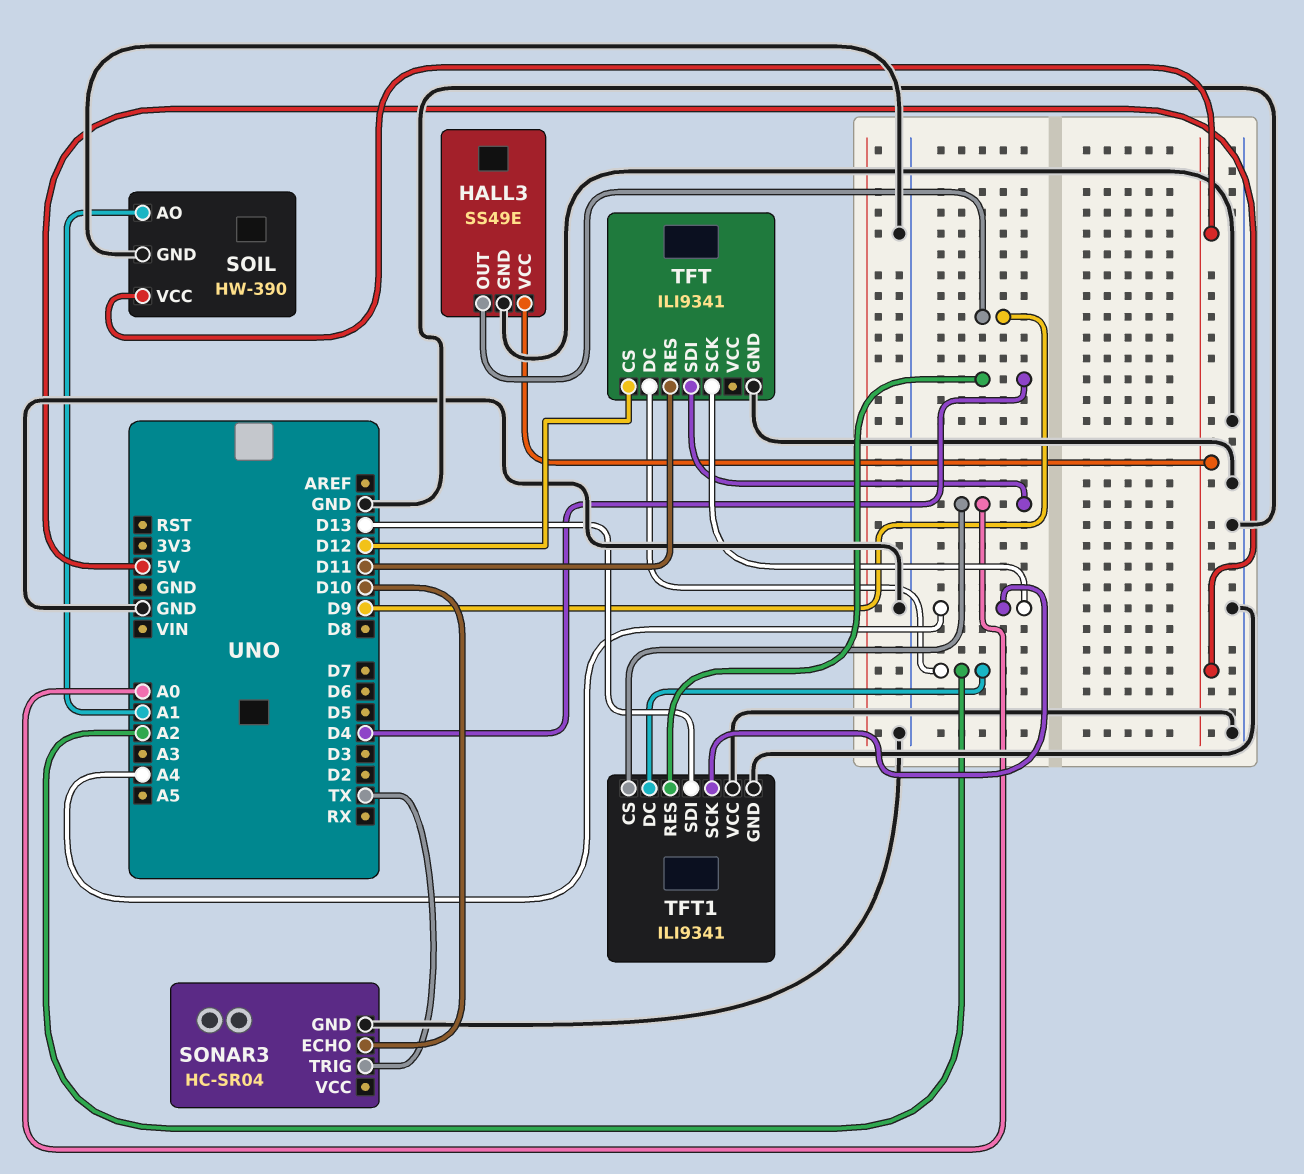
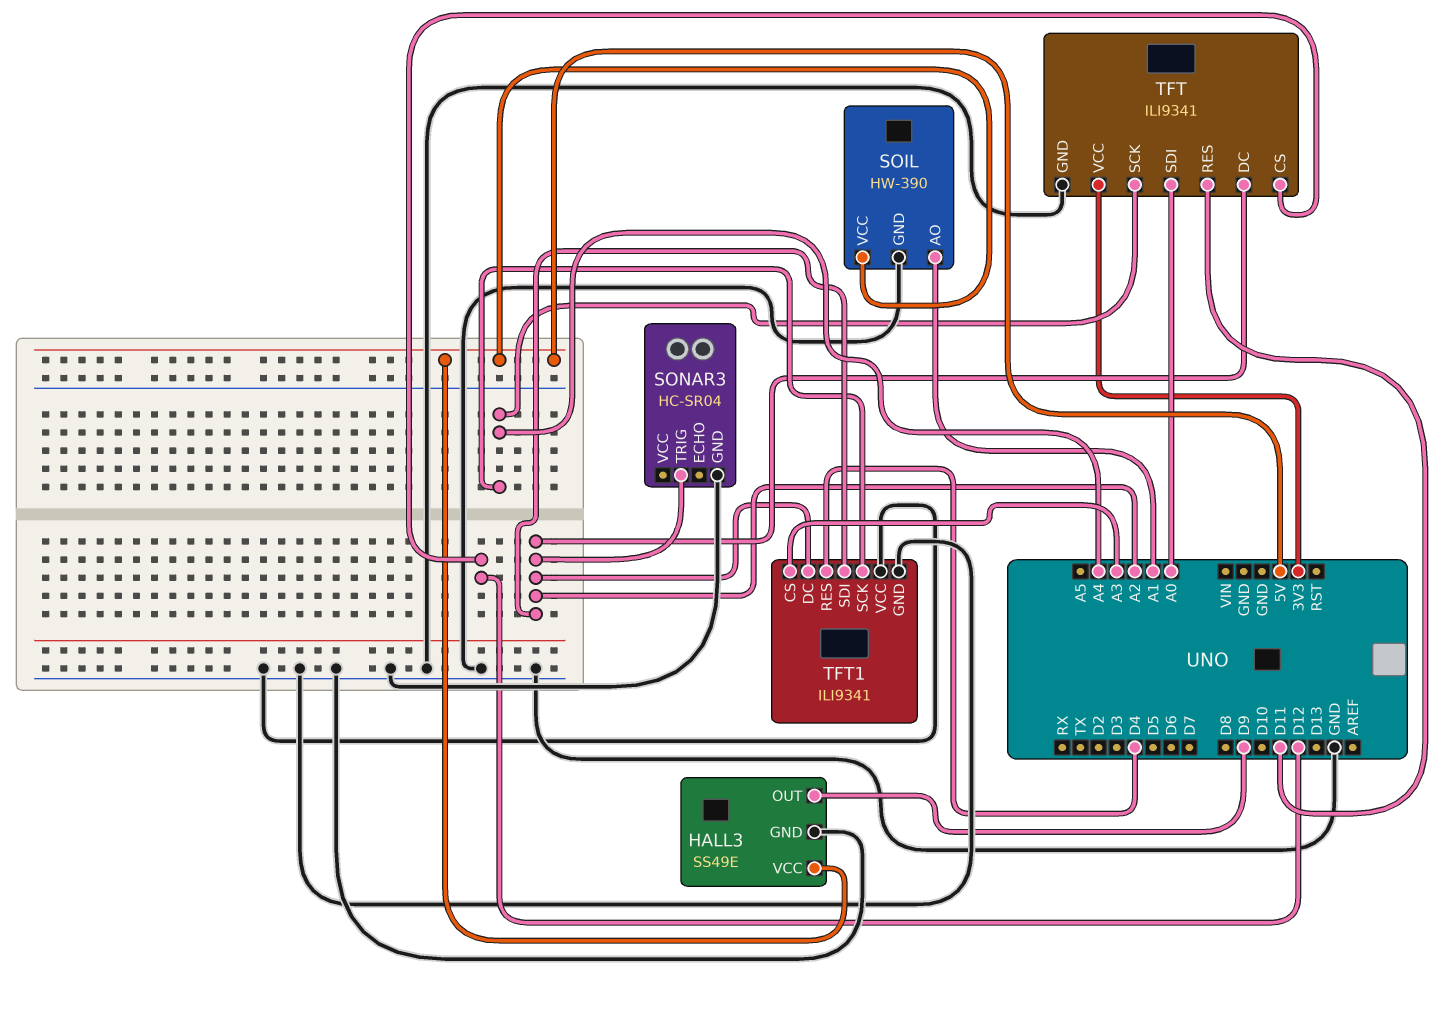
SONAR3 pin ECHO: D10 -> none
SONAR3 pin TRIG: TX -> A2
TFT pin VCC: none -> 3V3
TFT1 pin CS: A0 -> A3
TFT1 pin SDI: D13 -> A2

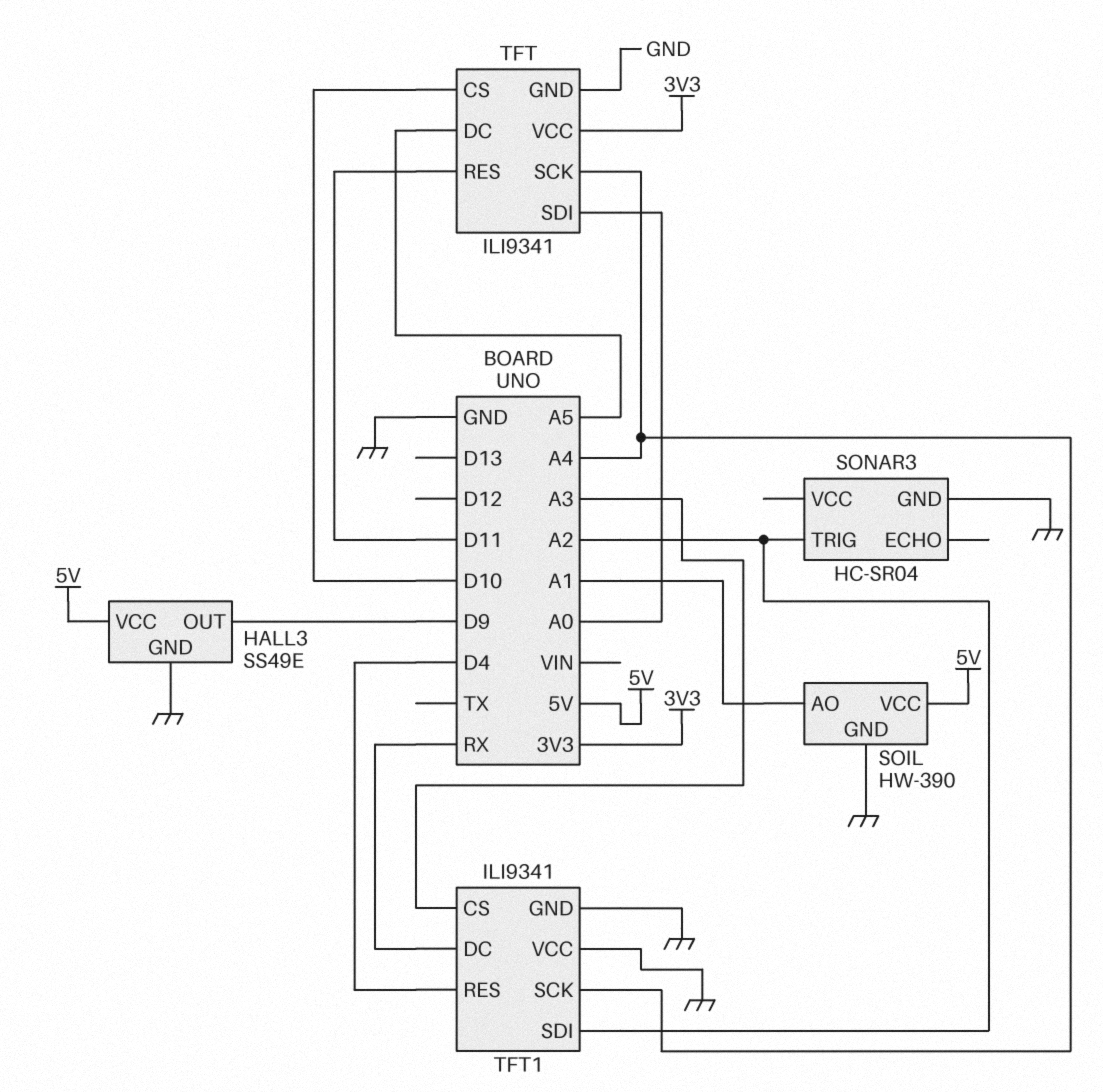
TFT pin CS: D12 -> D10
TFT pin DC: A2 -> A5
TFT1 pin DC: A2 -> RX

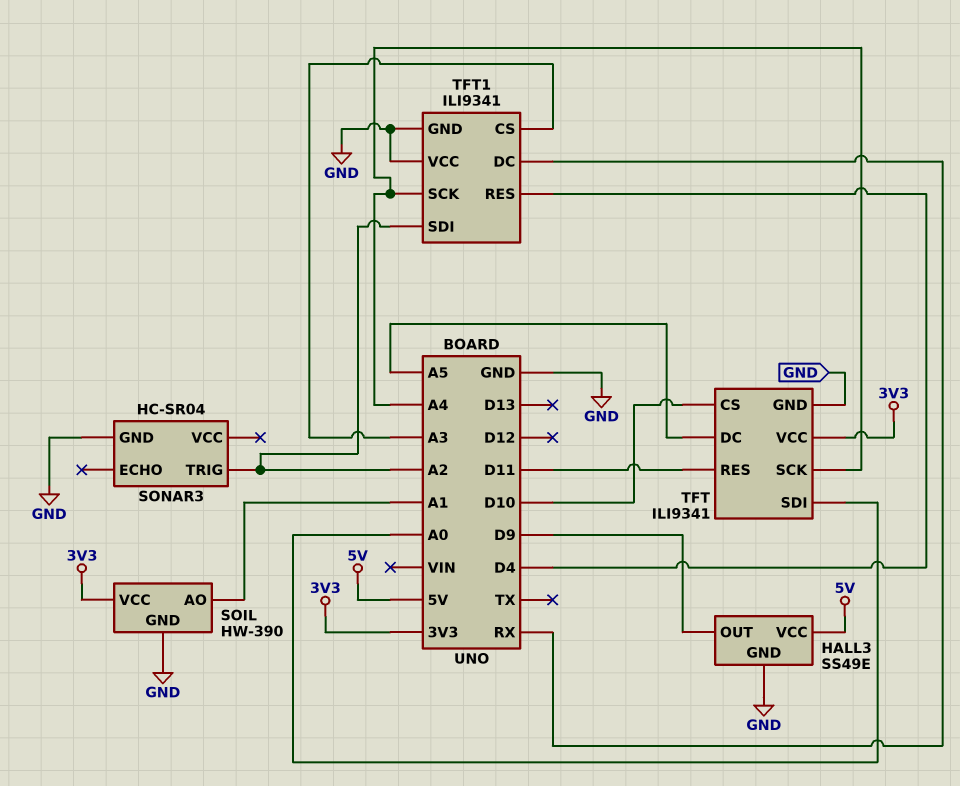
SOIL pin VCC: 5V -> 3V3

